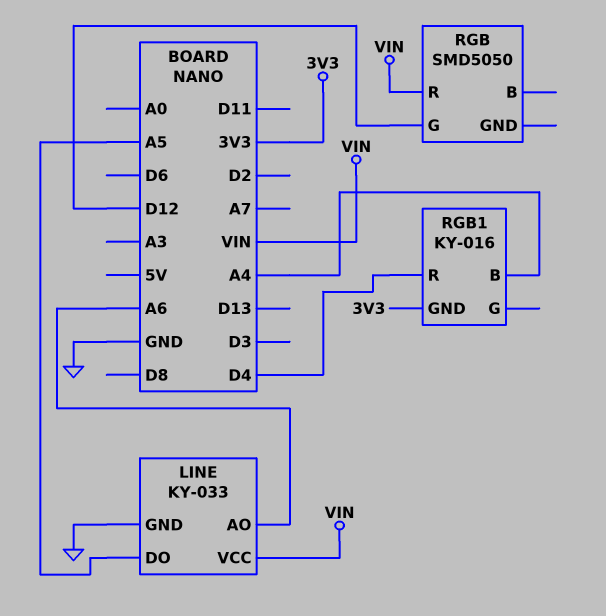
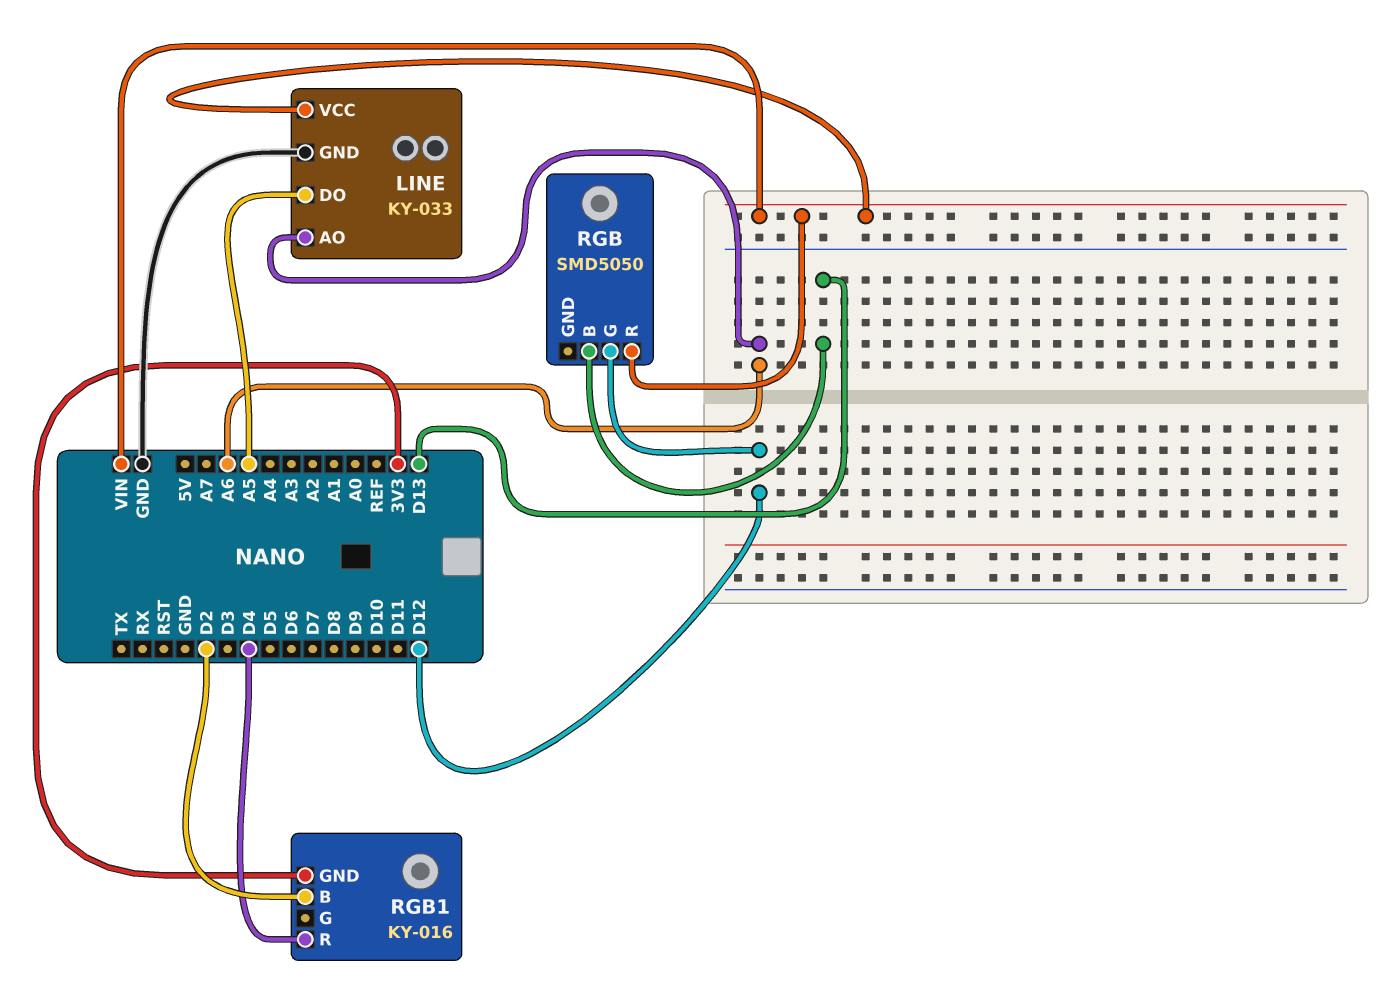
RGB pin B: none -> D13
RGB1 pin B: A4 -> D2

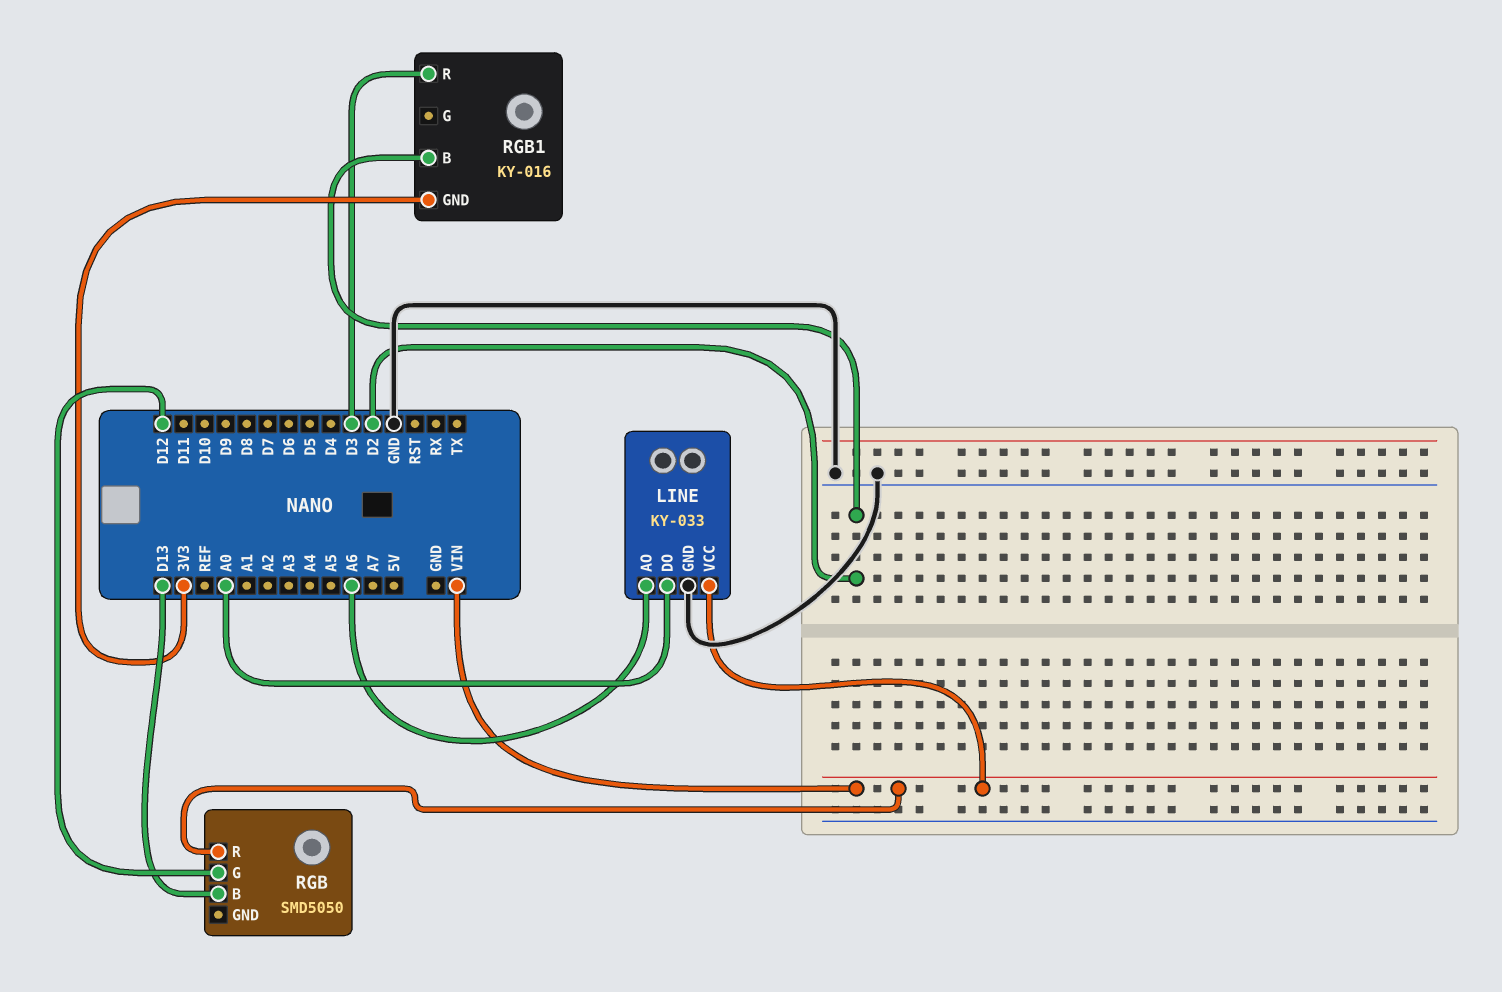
LINE pin DO: A5 -> A0
RGB1 pin R: D4 -> D3

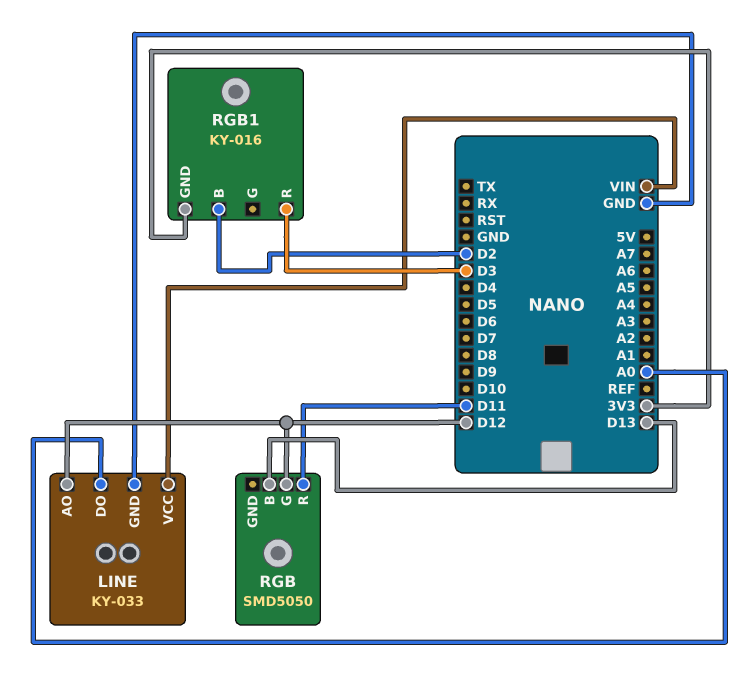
LINE pin AO: A6 -> D12
RGB pin R: VIN -> D11

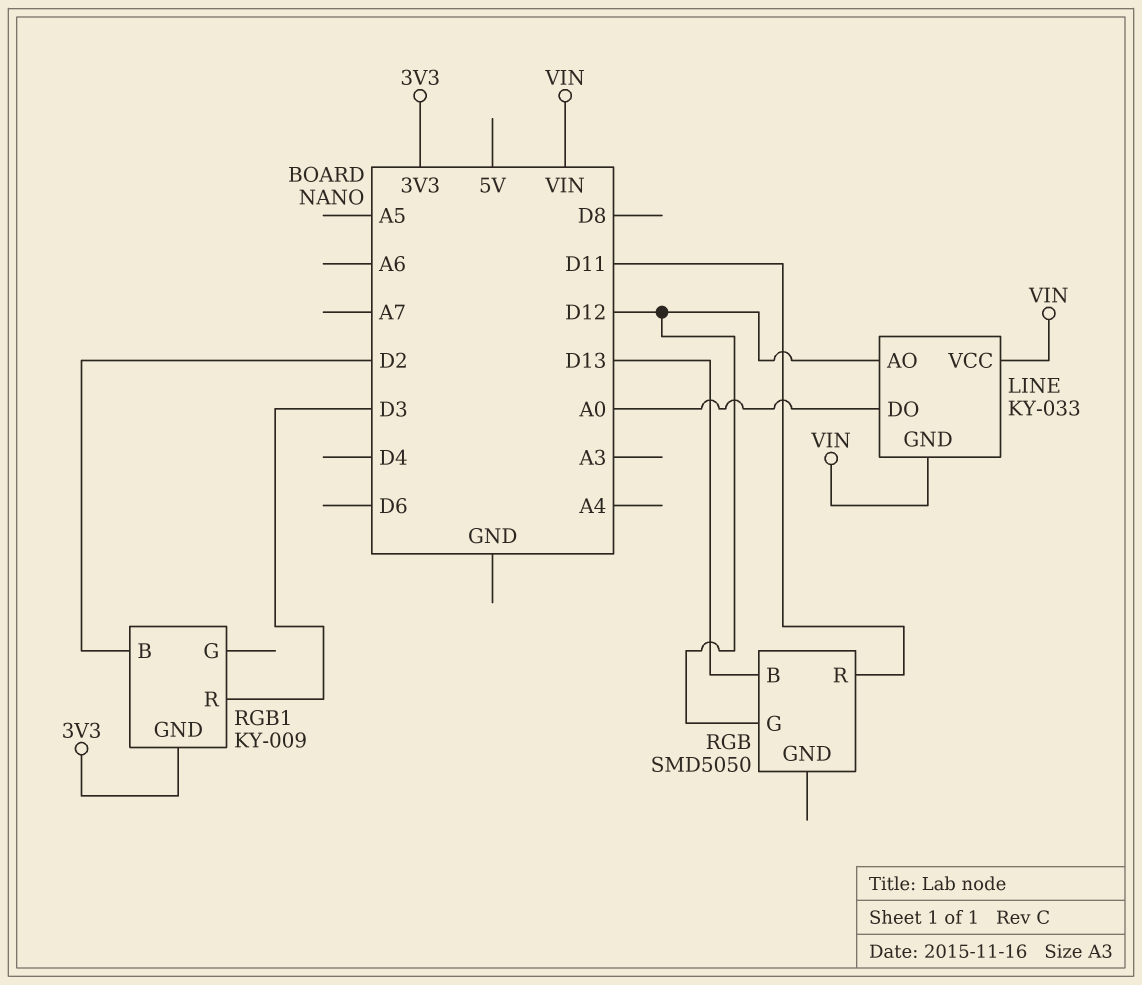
LINE pin GND: GND -> VIN
RGB1: KY-016 -> KY-009

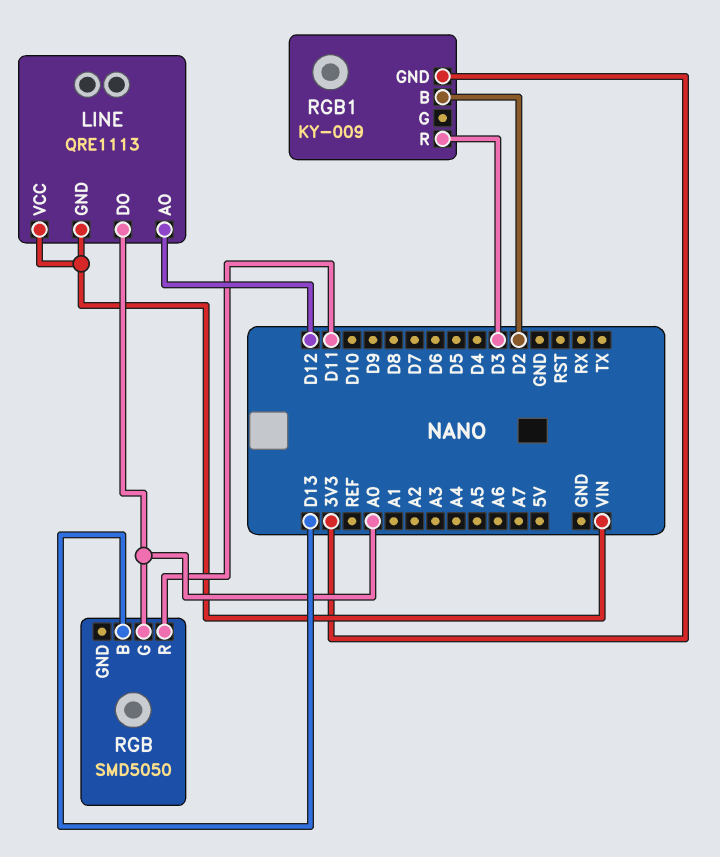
LINE: KY-033 -> QRE1113
RGB pin G: D12 -> A0

